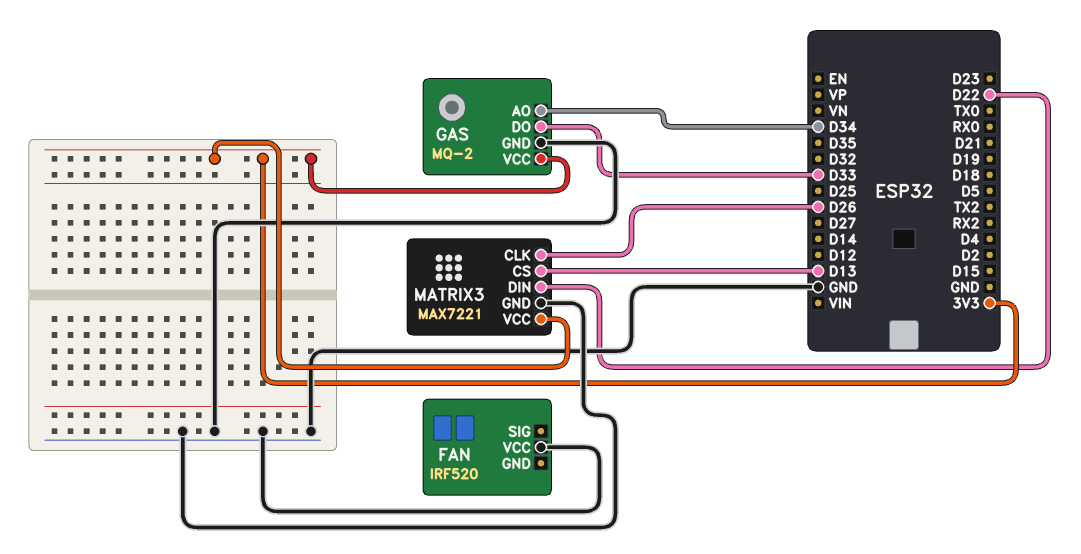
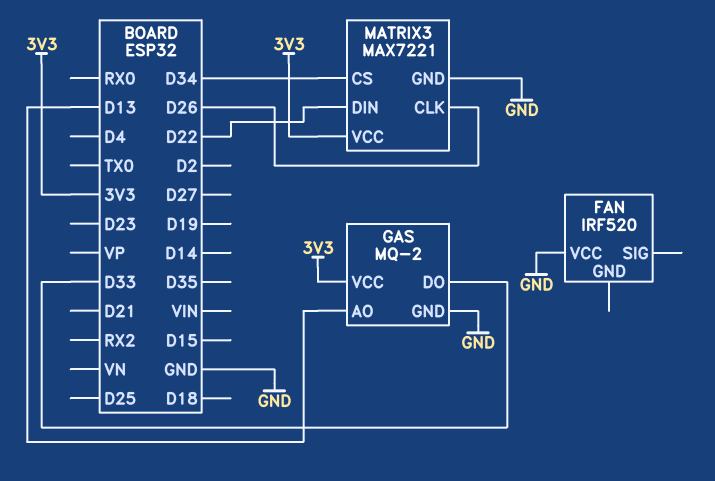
GAS pin AO: D34 -> D13
MATRIX3 pin CS: D13 -> D34

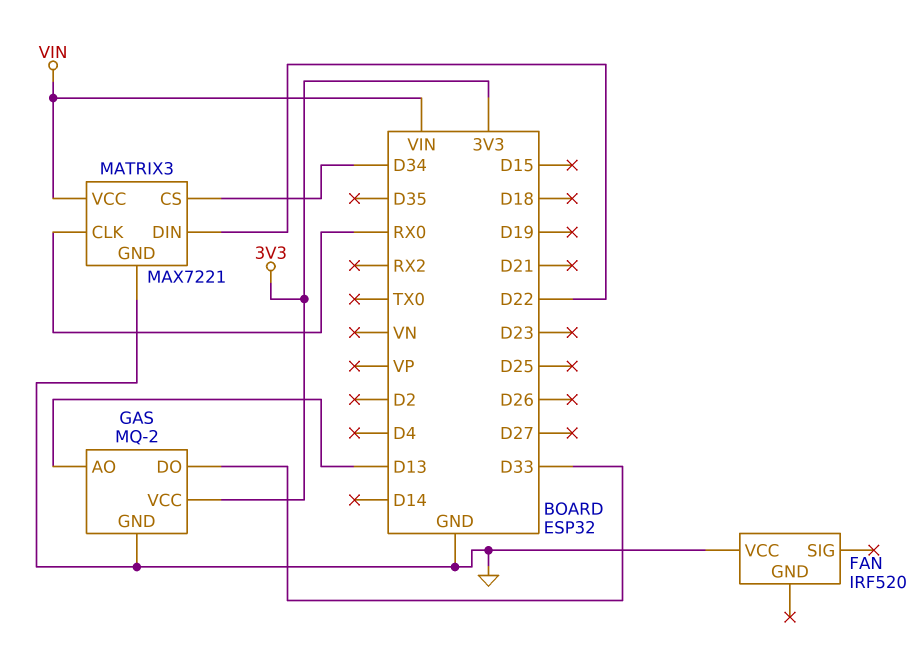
MATRIX3 pin CLK: D26 -> RX0
MATRIX3 pin VCC: 3V3 -> VIN

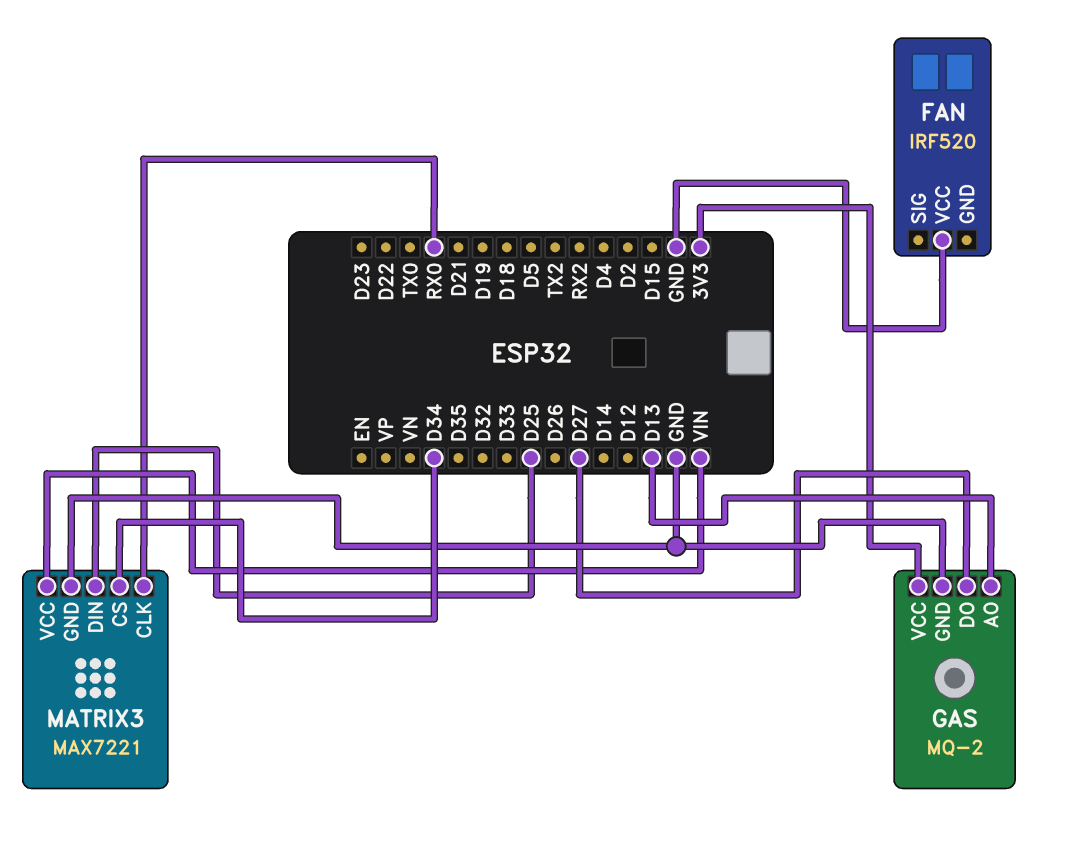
GAS pin DO: D33 -> D27
MATRIX3 pin DIN: D22 -> D25

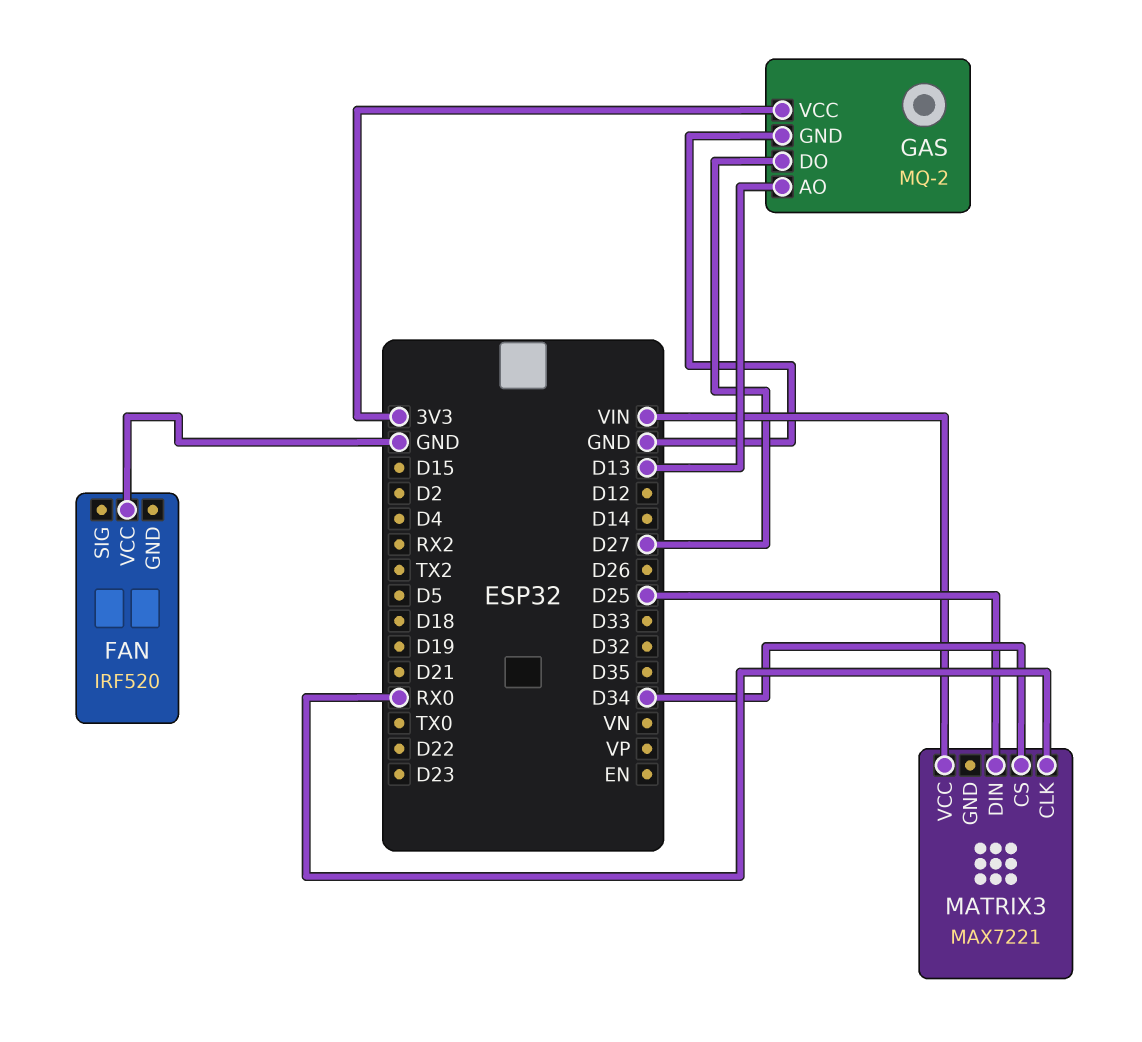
MATRIX3 pin GND: GND -> none

